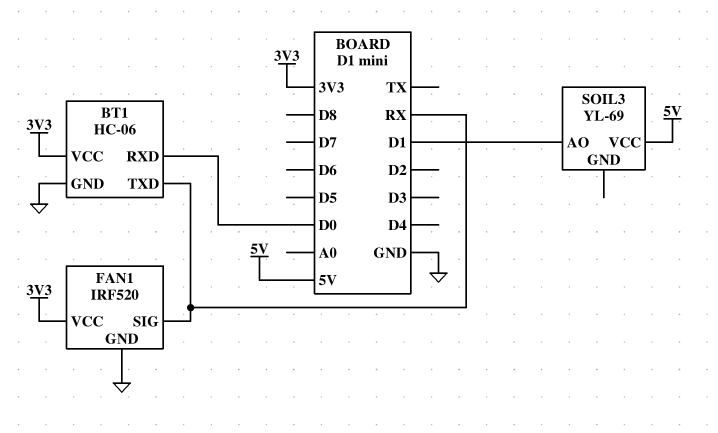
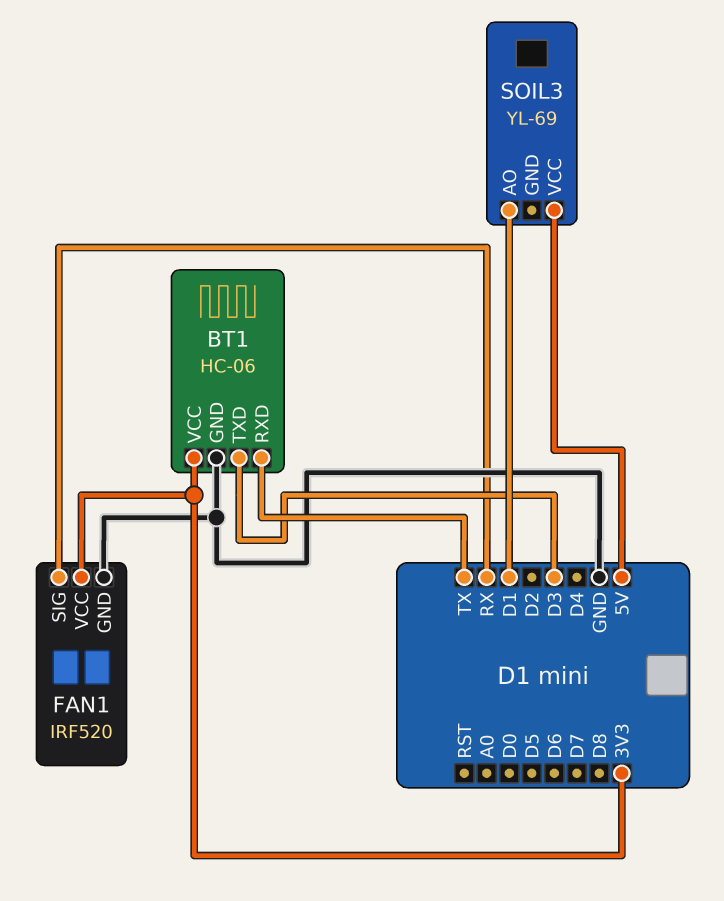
BT1 pin RXD: D0 -> TX
BT1 pin TXD: RX -> D3

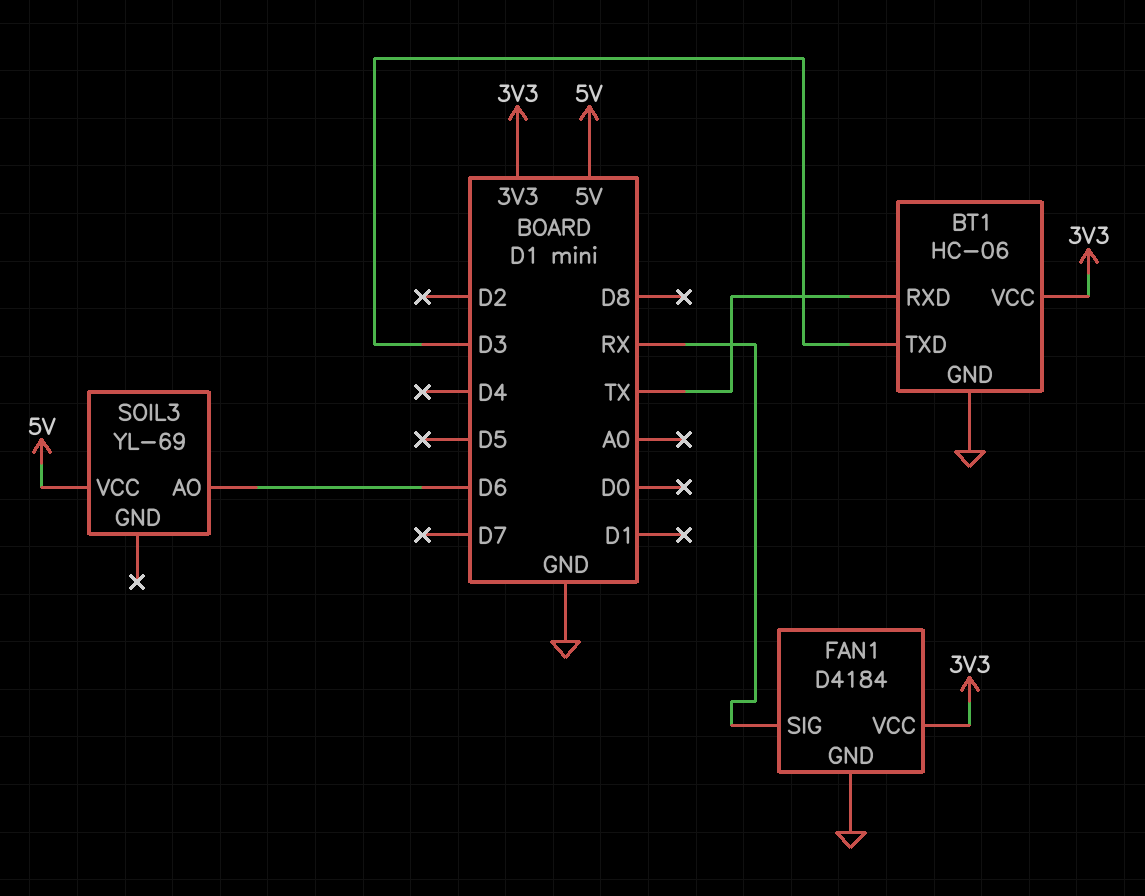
FAN1: IRF520 -> D4184
SOIL3 pin AO: D1 -> D6

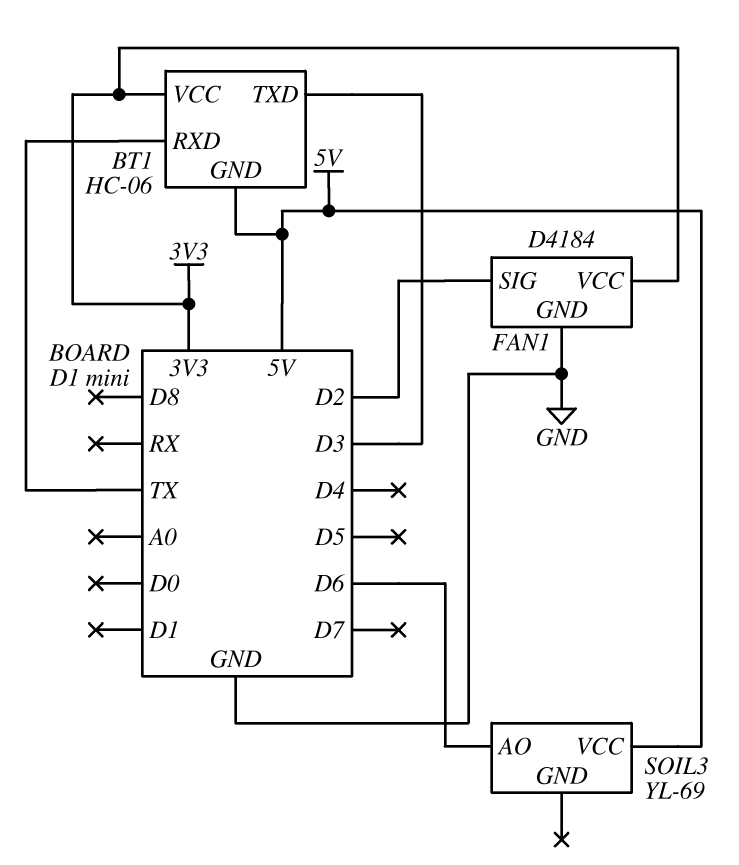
BT1 pin GND: GND -> 5V
FAN1 pin SIG: RX -> D2

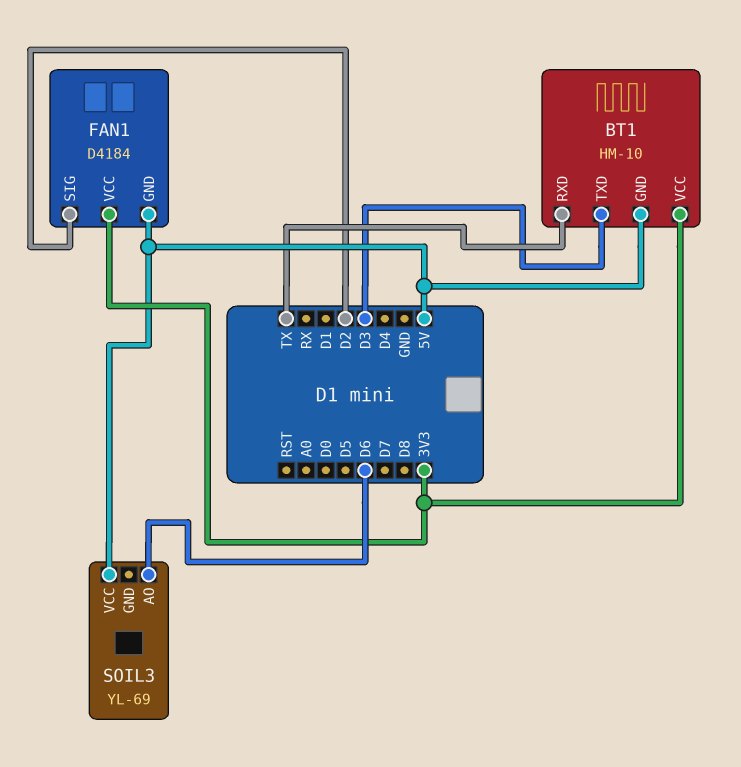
BT1: HC-06 -> HM-10
FAN1 pin GND: GND -> 5V

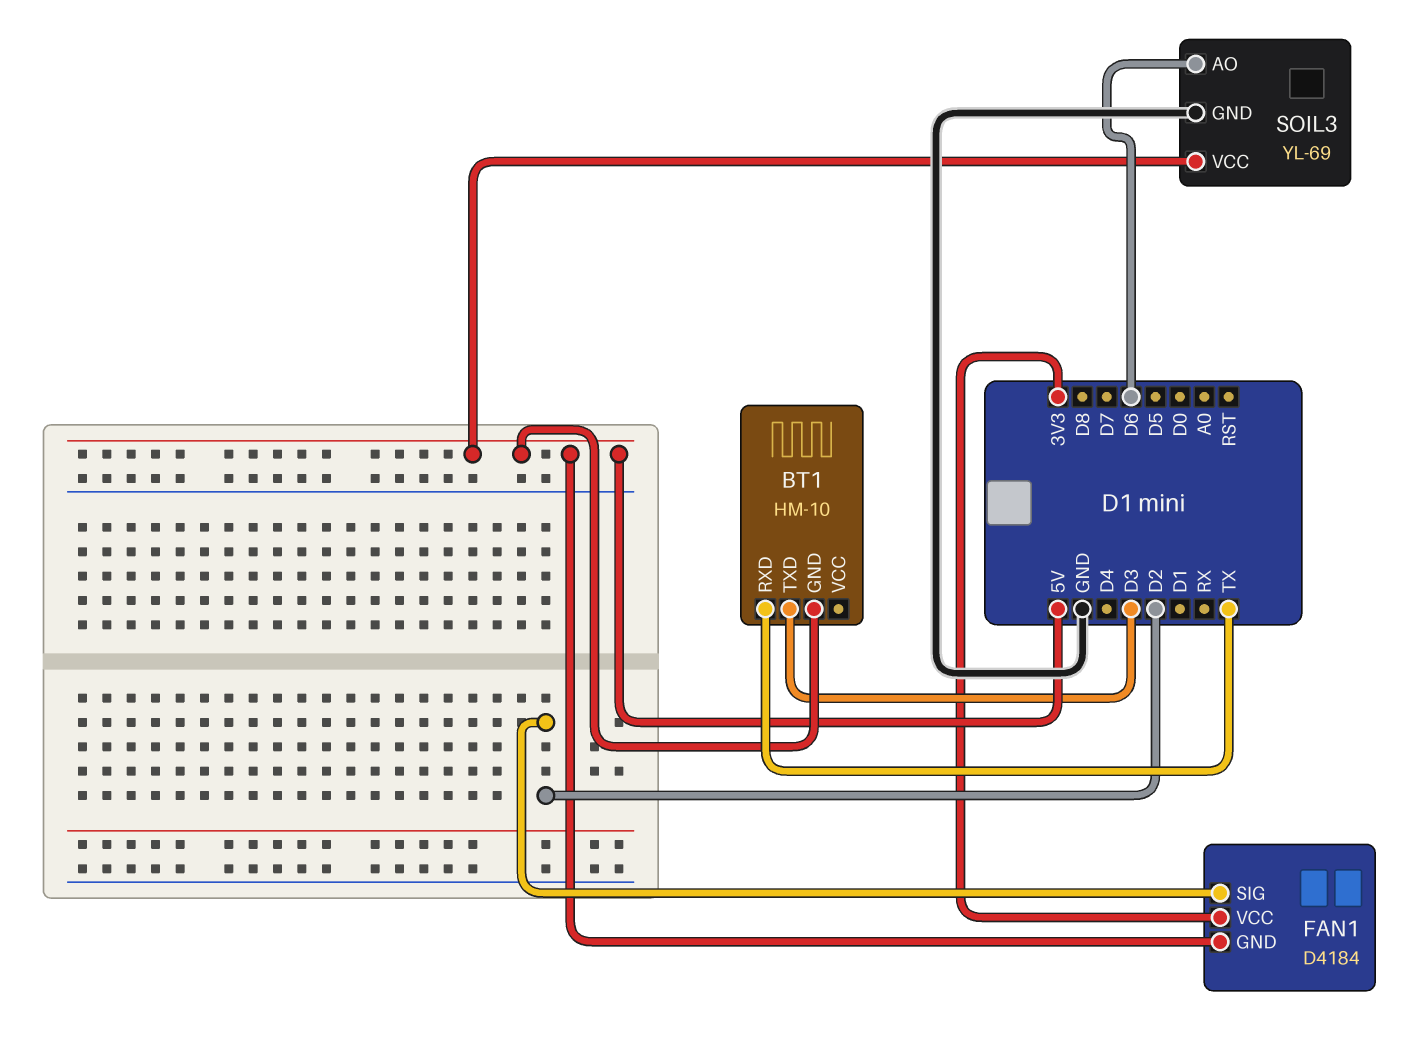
BT1 pin VCC: 3V3 -> none
SOIL3 pin GND: none -> GND

